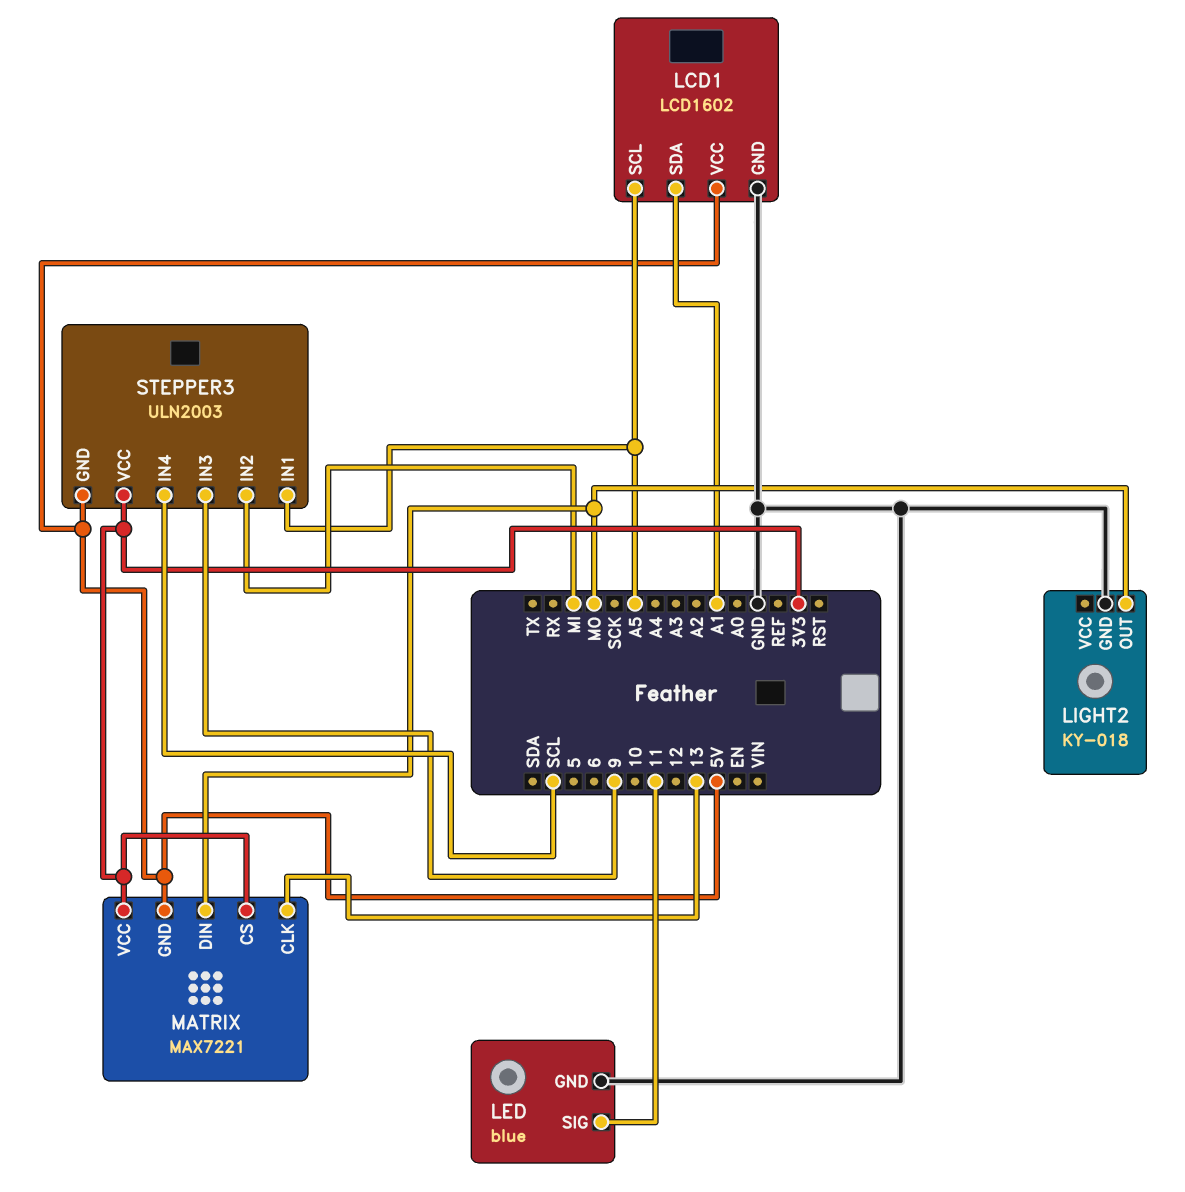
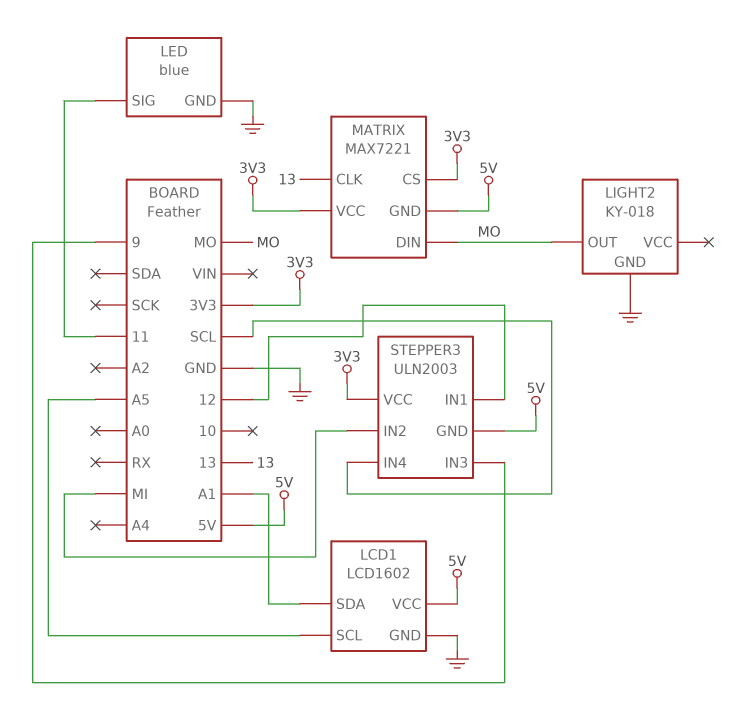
STEPPER3 pin IN1: A5 -> 12

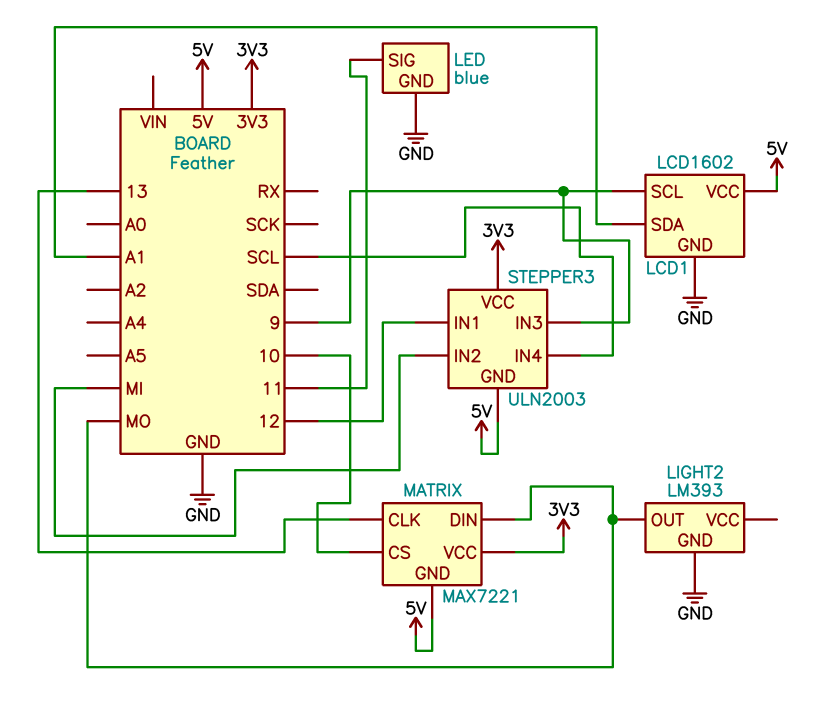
LCD1 pin SCL: A5 -> 9
LIGHT2: KY-018 -> LM393
MATRIX pin CS: 3V3 -> 10

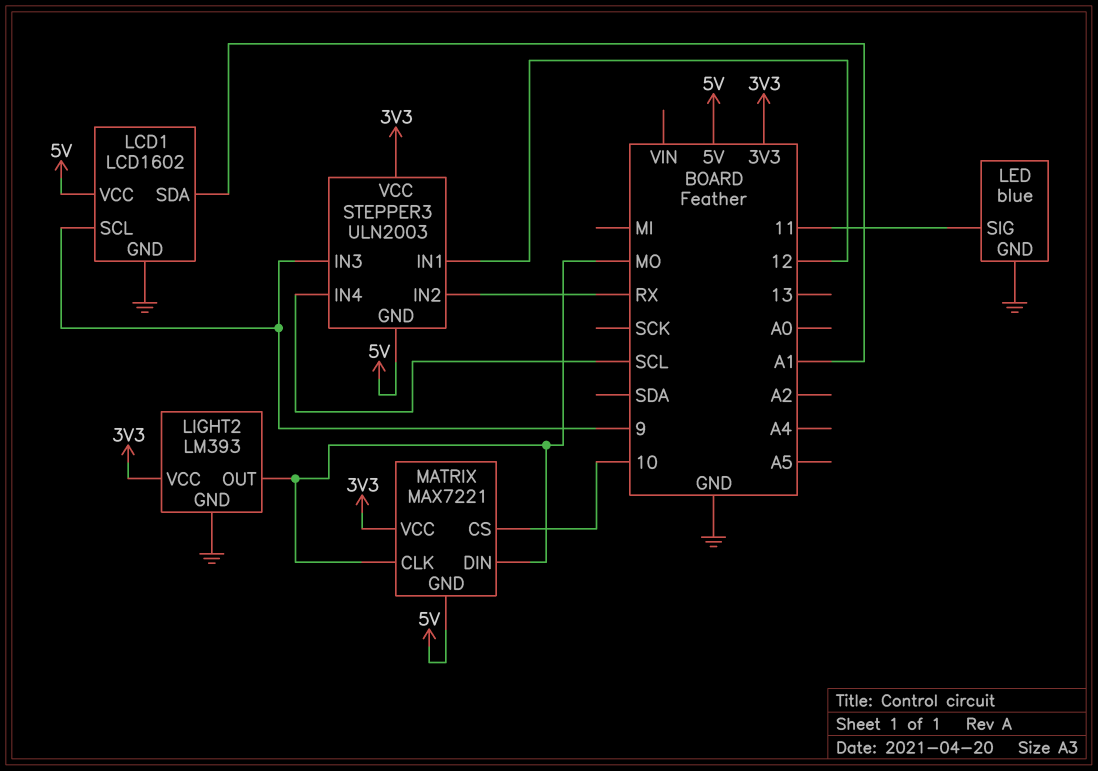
LIGHT2 pin VCC: none -> 3V3
MATRIX pin CLK: 13 -> MO
STEPPER3 pin IN2: MI -> RX

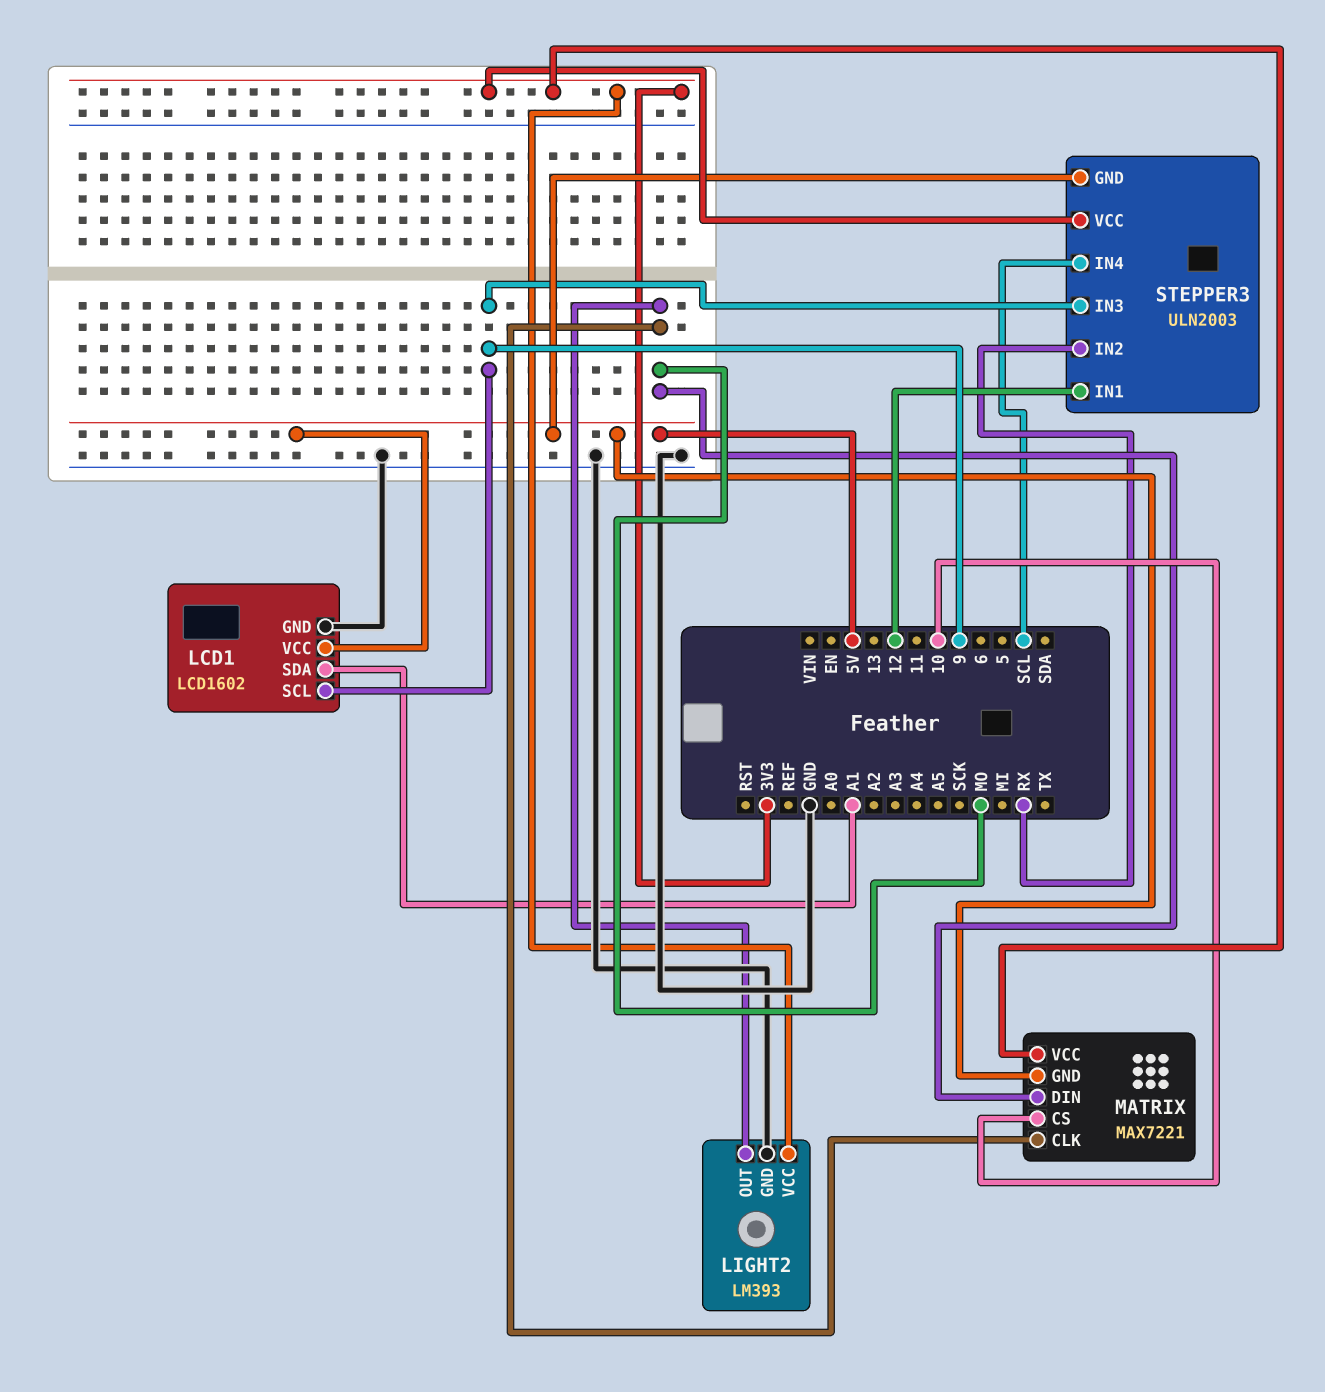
LED: blue -> none
LED pin GND: GND -> none
LED pin SIG: 11 -> none

